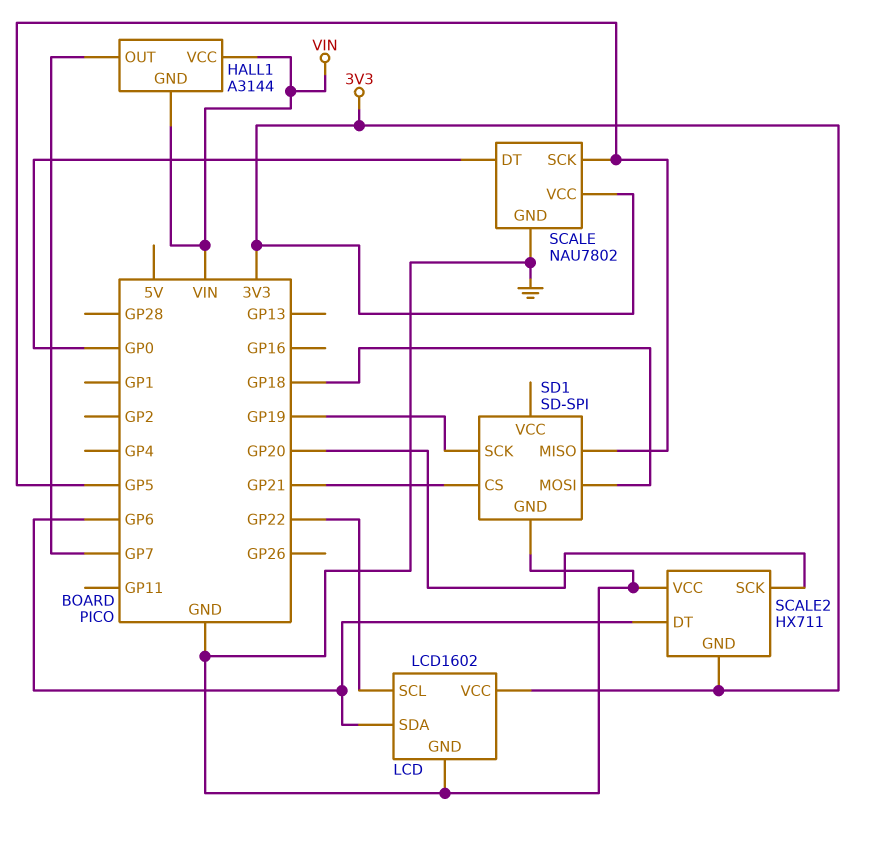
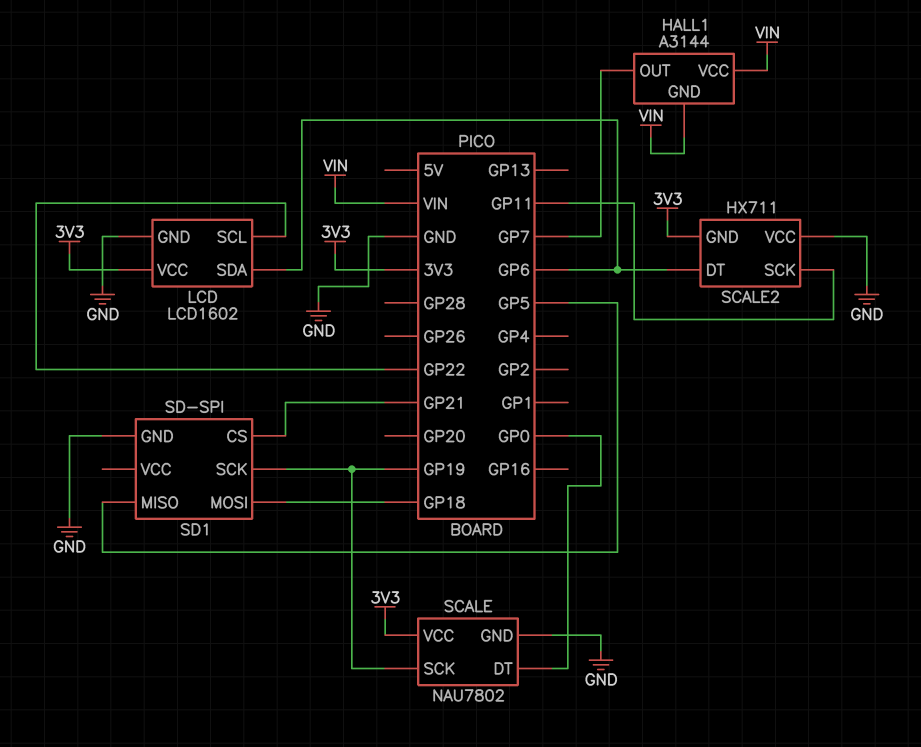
SCALE pin SCK: GP5 -> GP19
SCALE2 pin SCK: GP20 -> GP11

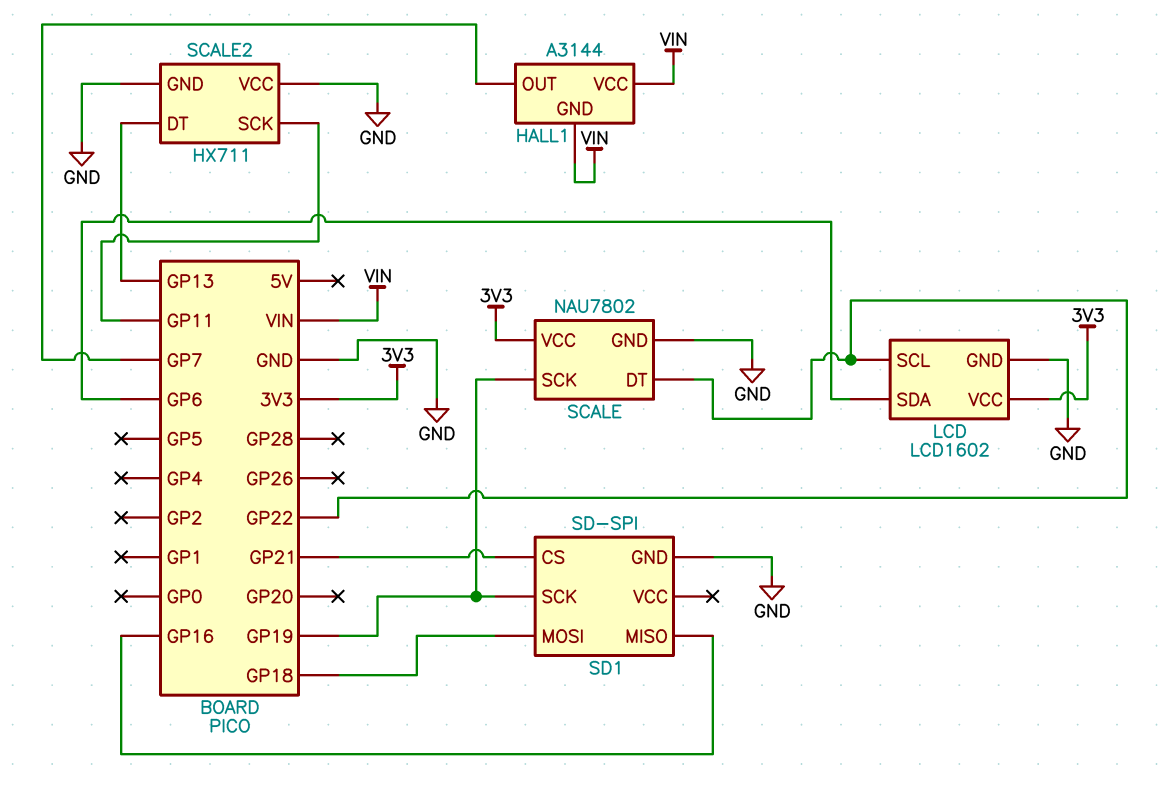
SCALE pin DT: GP0 -> GP22
SCALE2 pin DT: GP6 -> GP13
SCALE2 pin GND: 3V3 -> GND
SD1 pin MISO: GP5 -> GP16

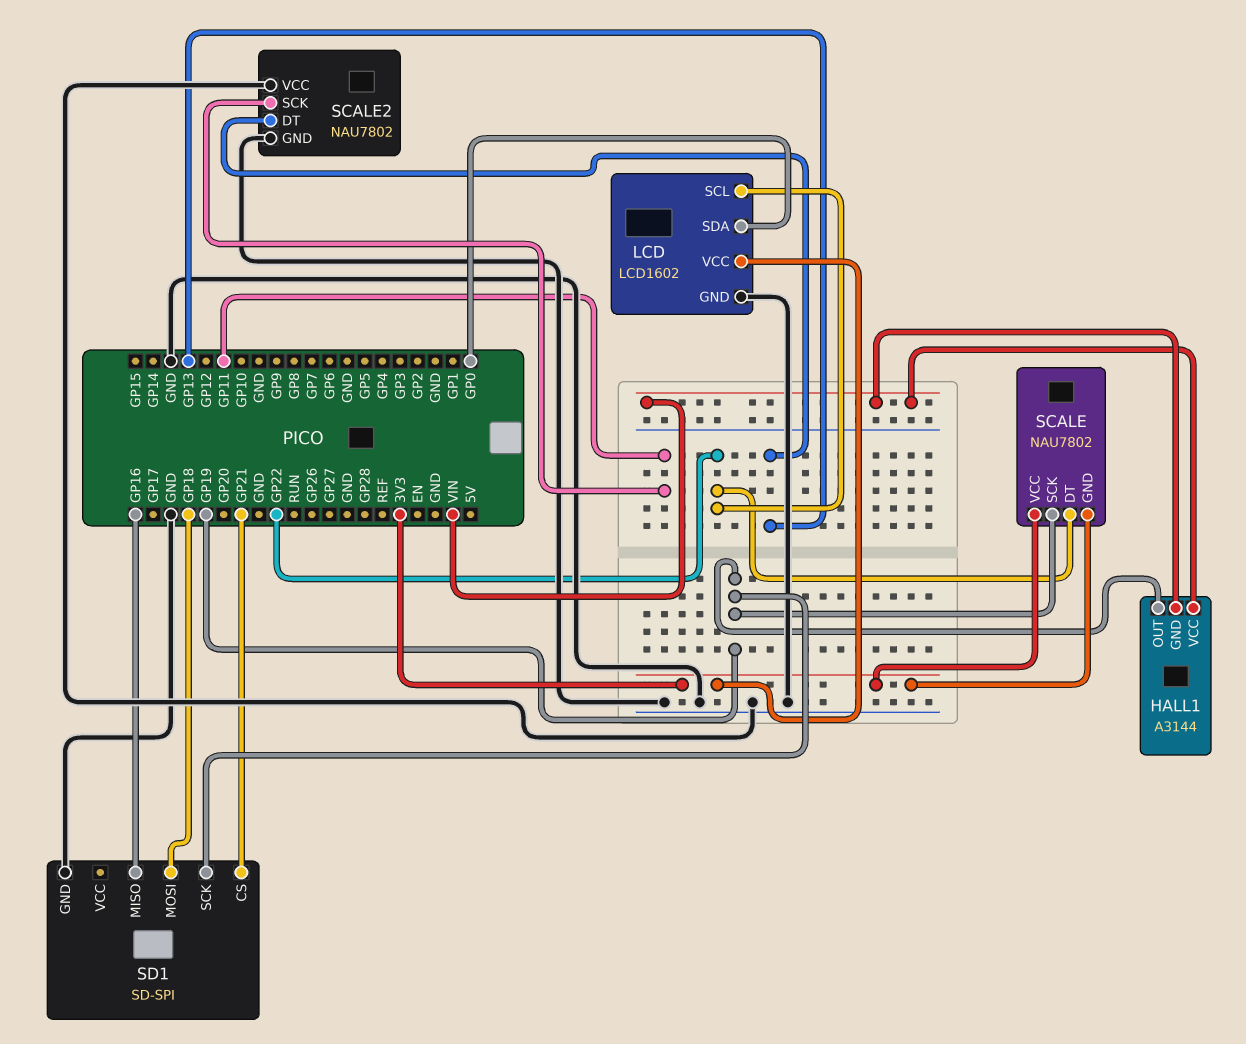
HALL1 pin OUT: GP7 -> GP19
LCD pin SDA: GP6 -> GP0
SCALE pin GND: GND -> 3V3
SCALE2: HX711 -> NAU7802

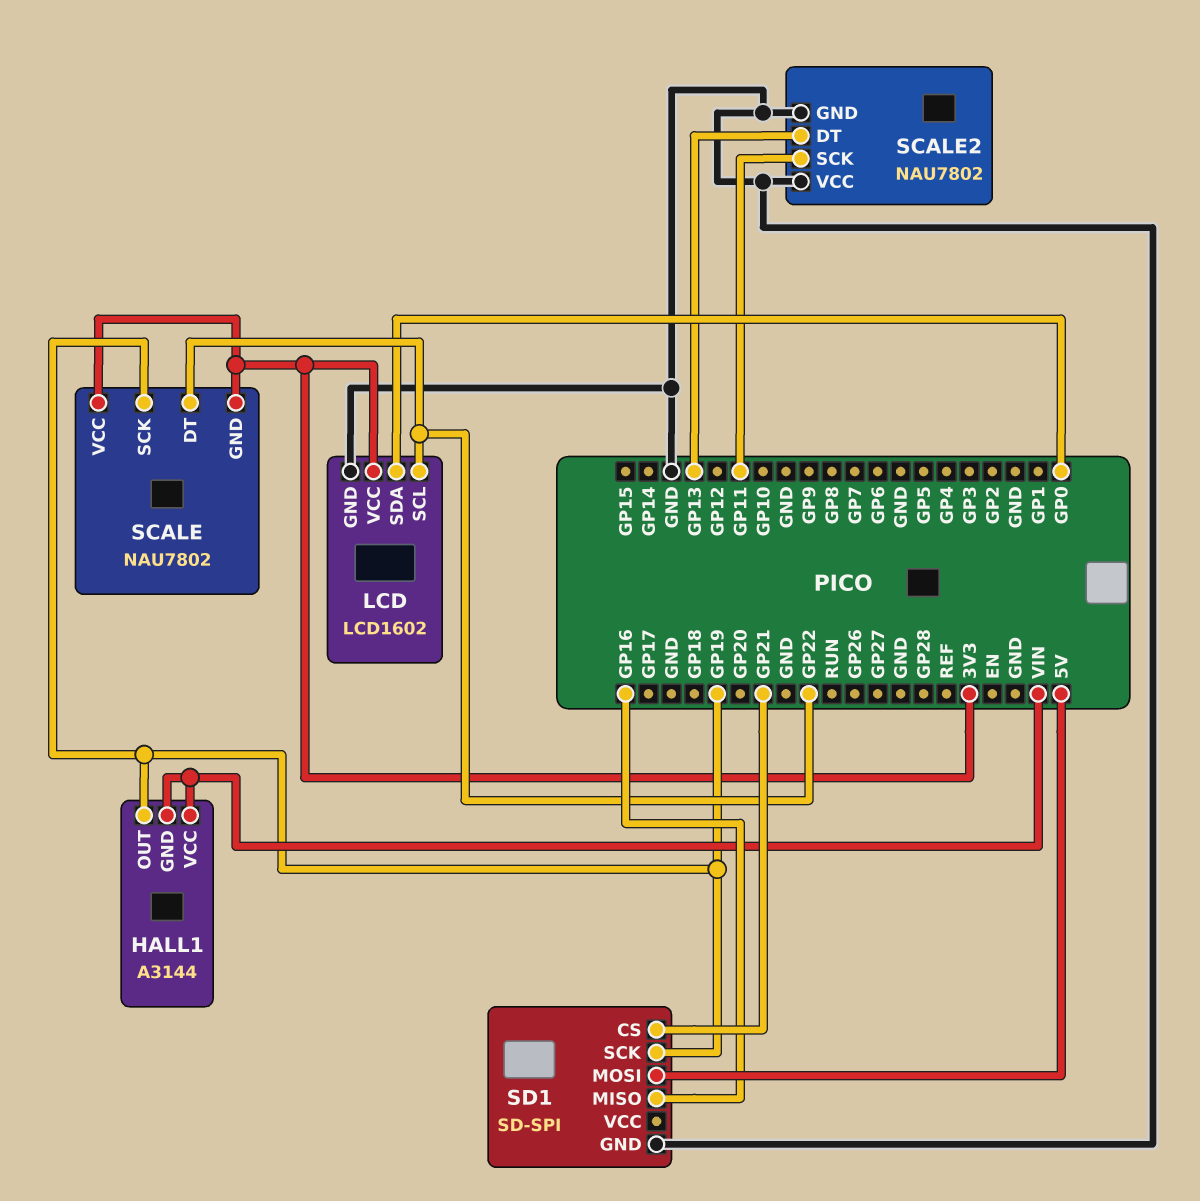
SD1 pin MOSI: GP18 -> 5V

